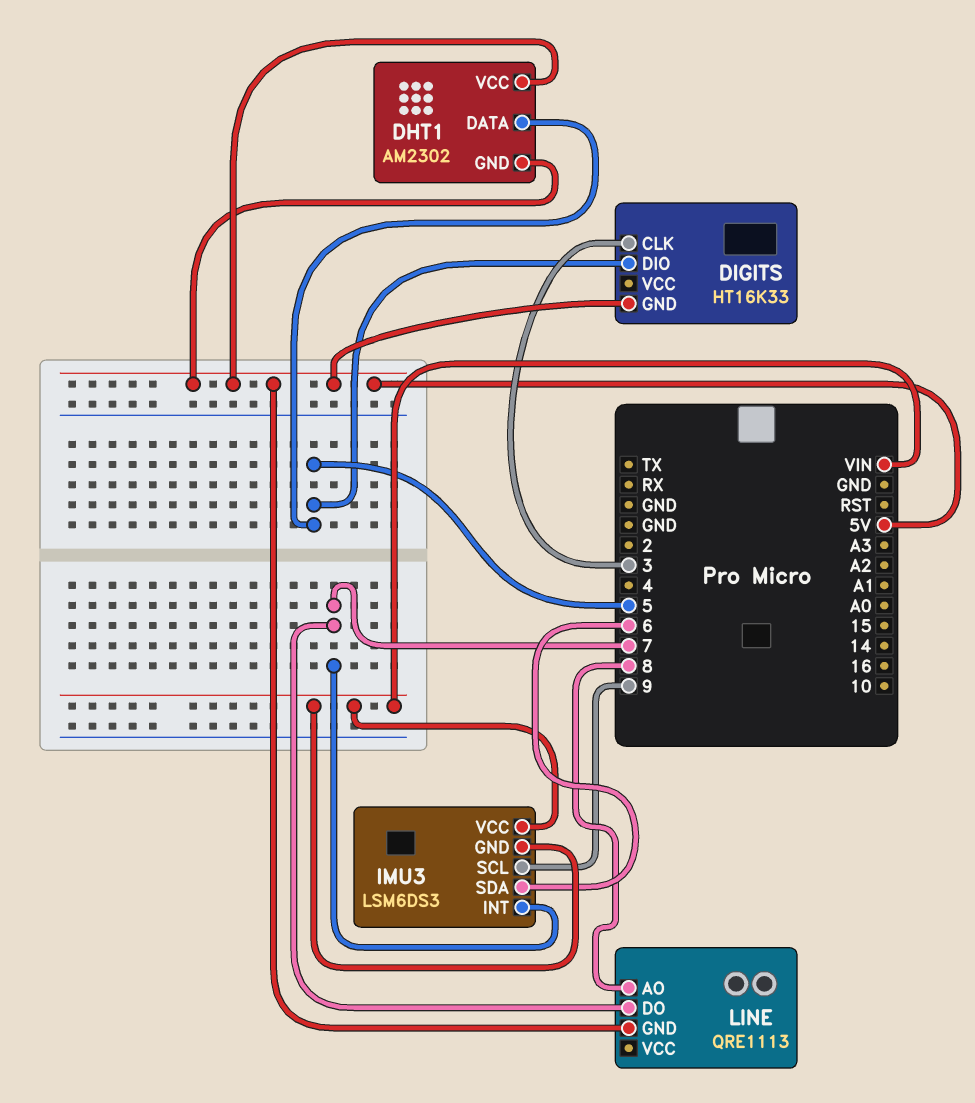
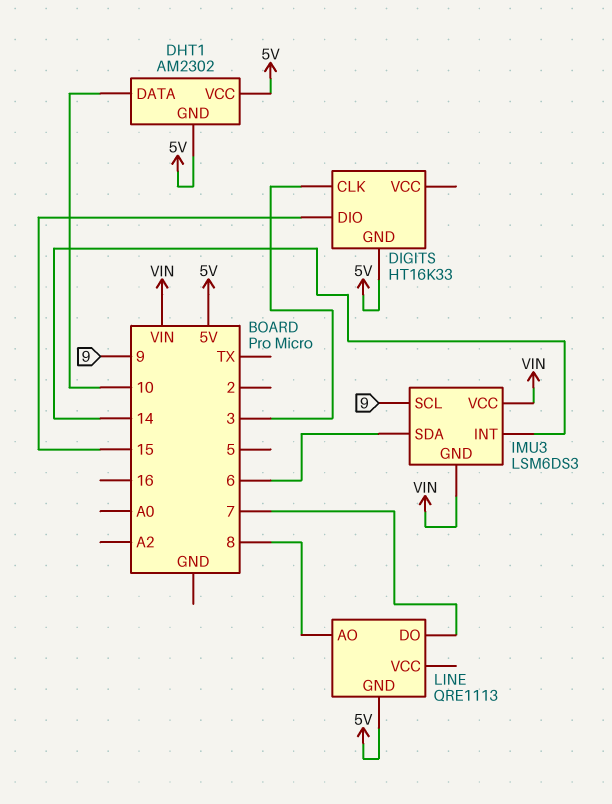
DHT1 pin DATA: 5 -> 10
DIGITS pin DIO: 5 -> 15
IMU3 pin INT: 7 -> 14

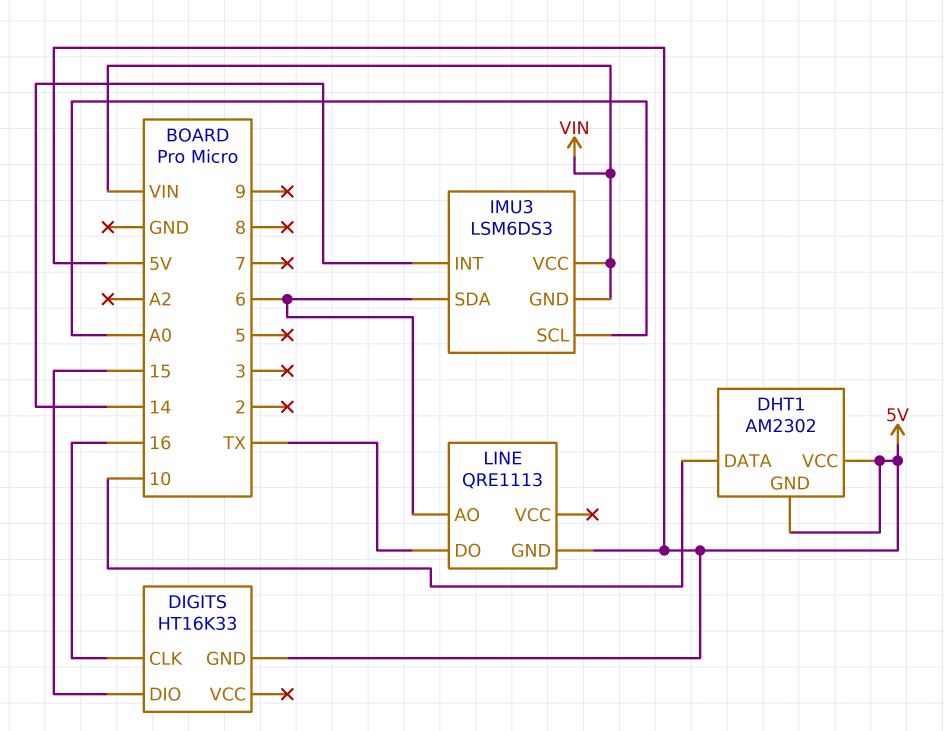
DIGITS pin CLK: 3 -> 16
IMU3 pin SCL: 9 -> A0
LINE pin AO: 8 -> 6
LINE pin DO: 7 -> TX

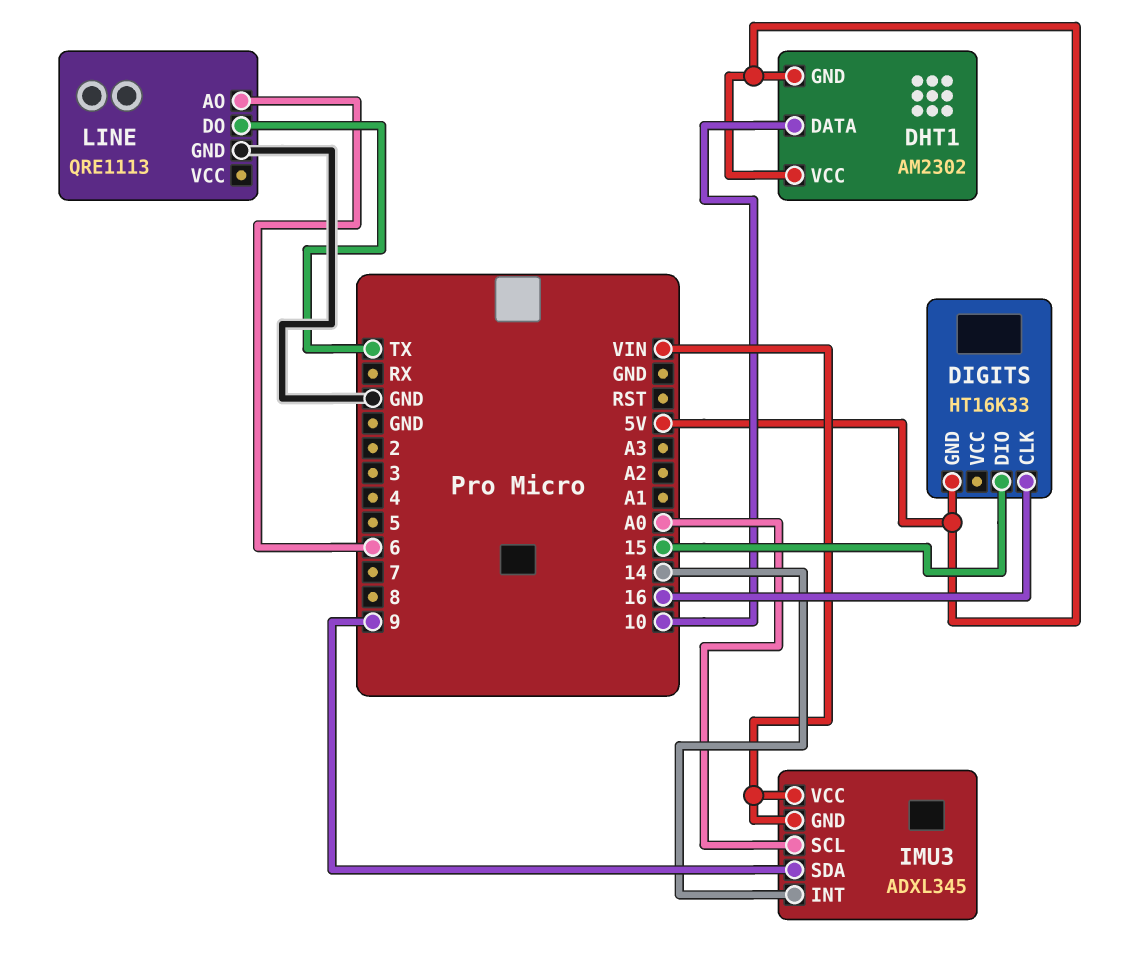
IMU3: LSM6DS3 -> ADXL345
IMU3 pin SDA: 6 -> 9
LINE pin GND: 5V -> GND

